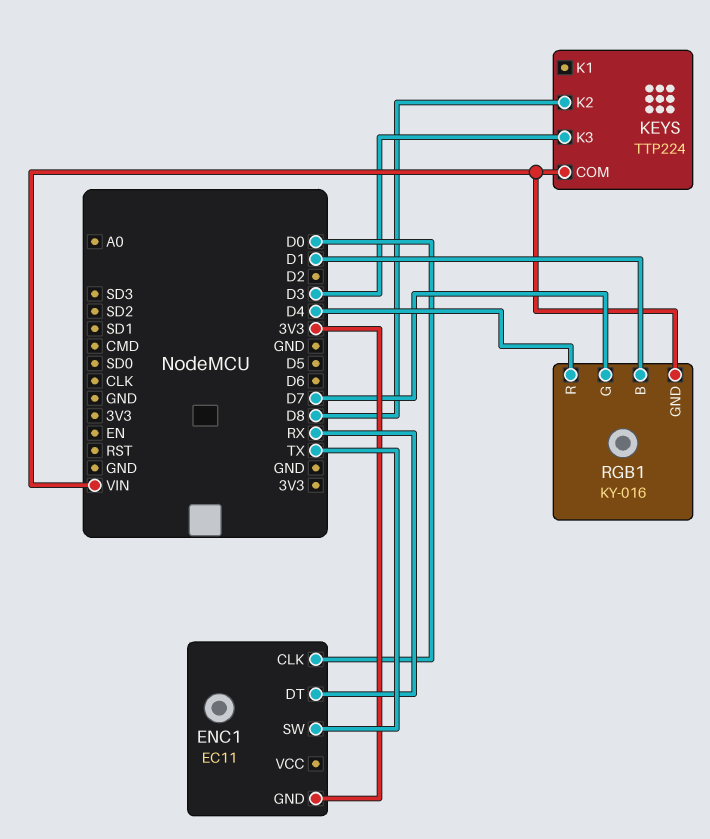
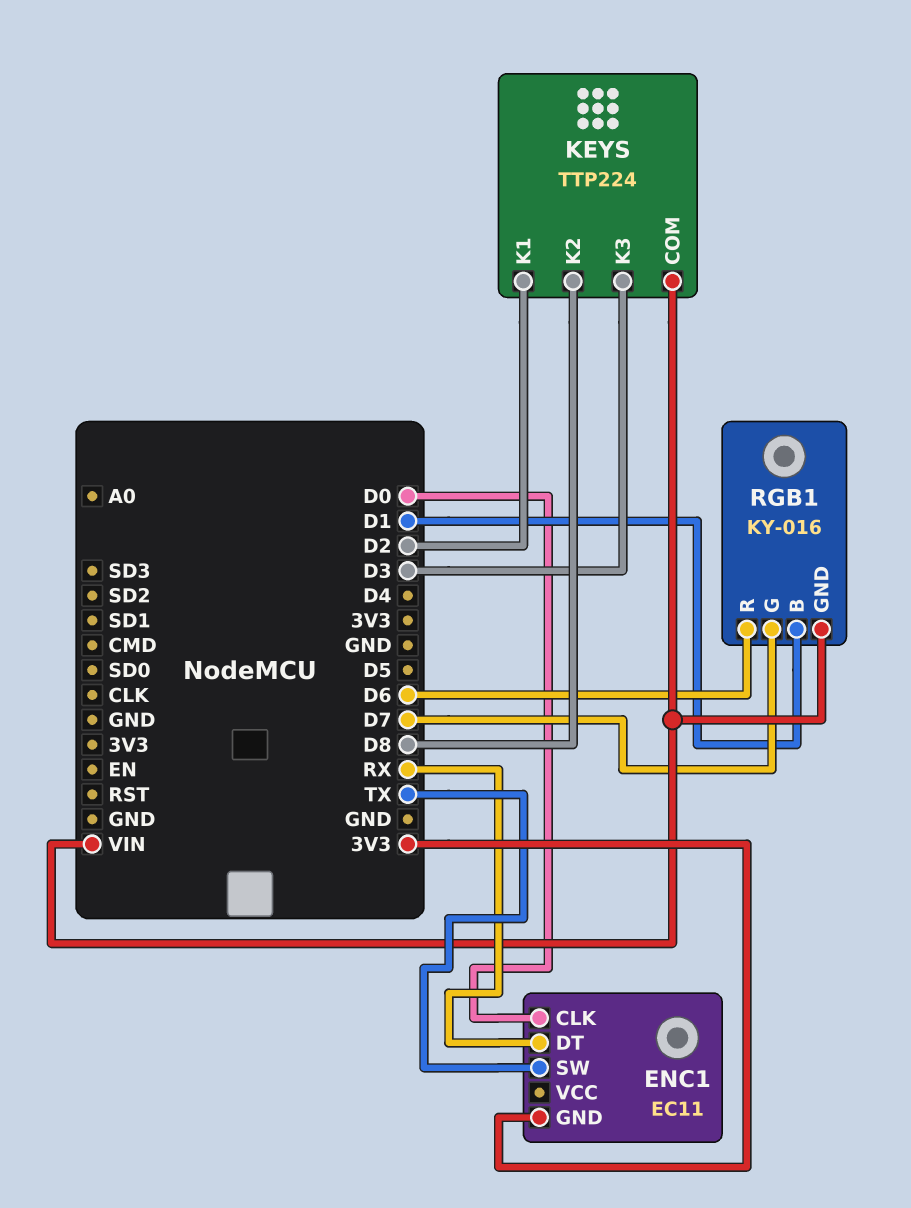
KEYS pin K1: none -> D2
RGB1 pin R: D4 -> D6

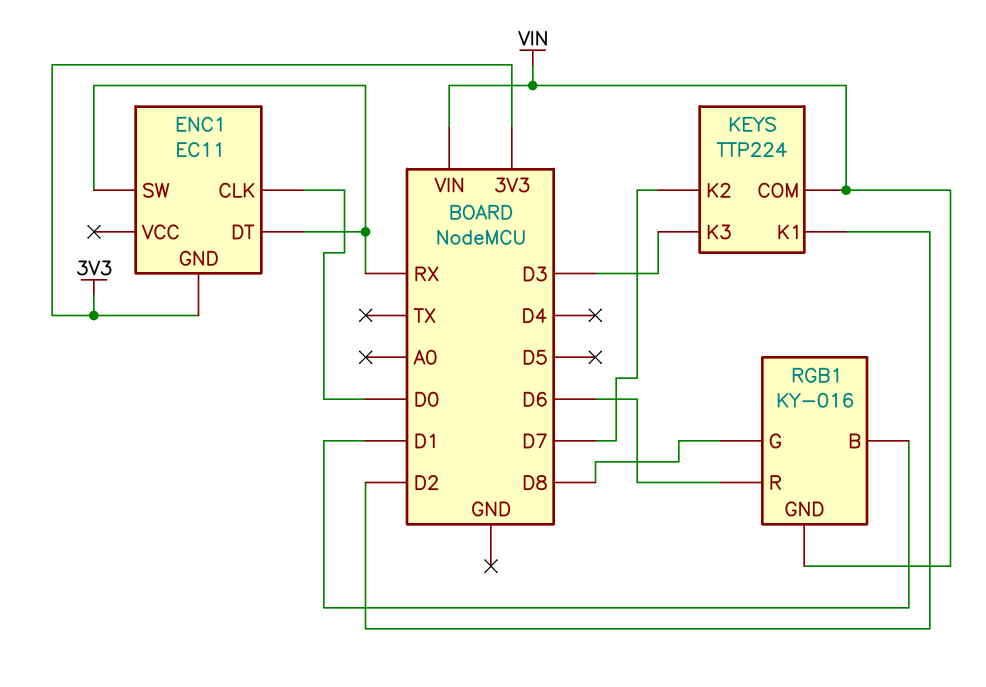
ENC1 pin SW: TX -> RX
KEYS pin K2: D8 -> D7
RGB1 pin G: D7 -> D8

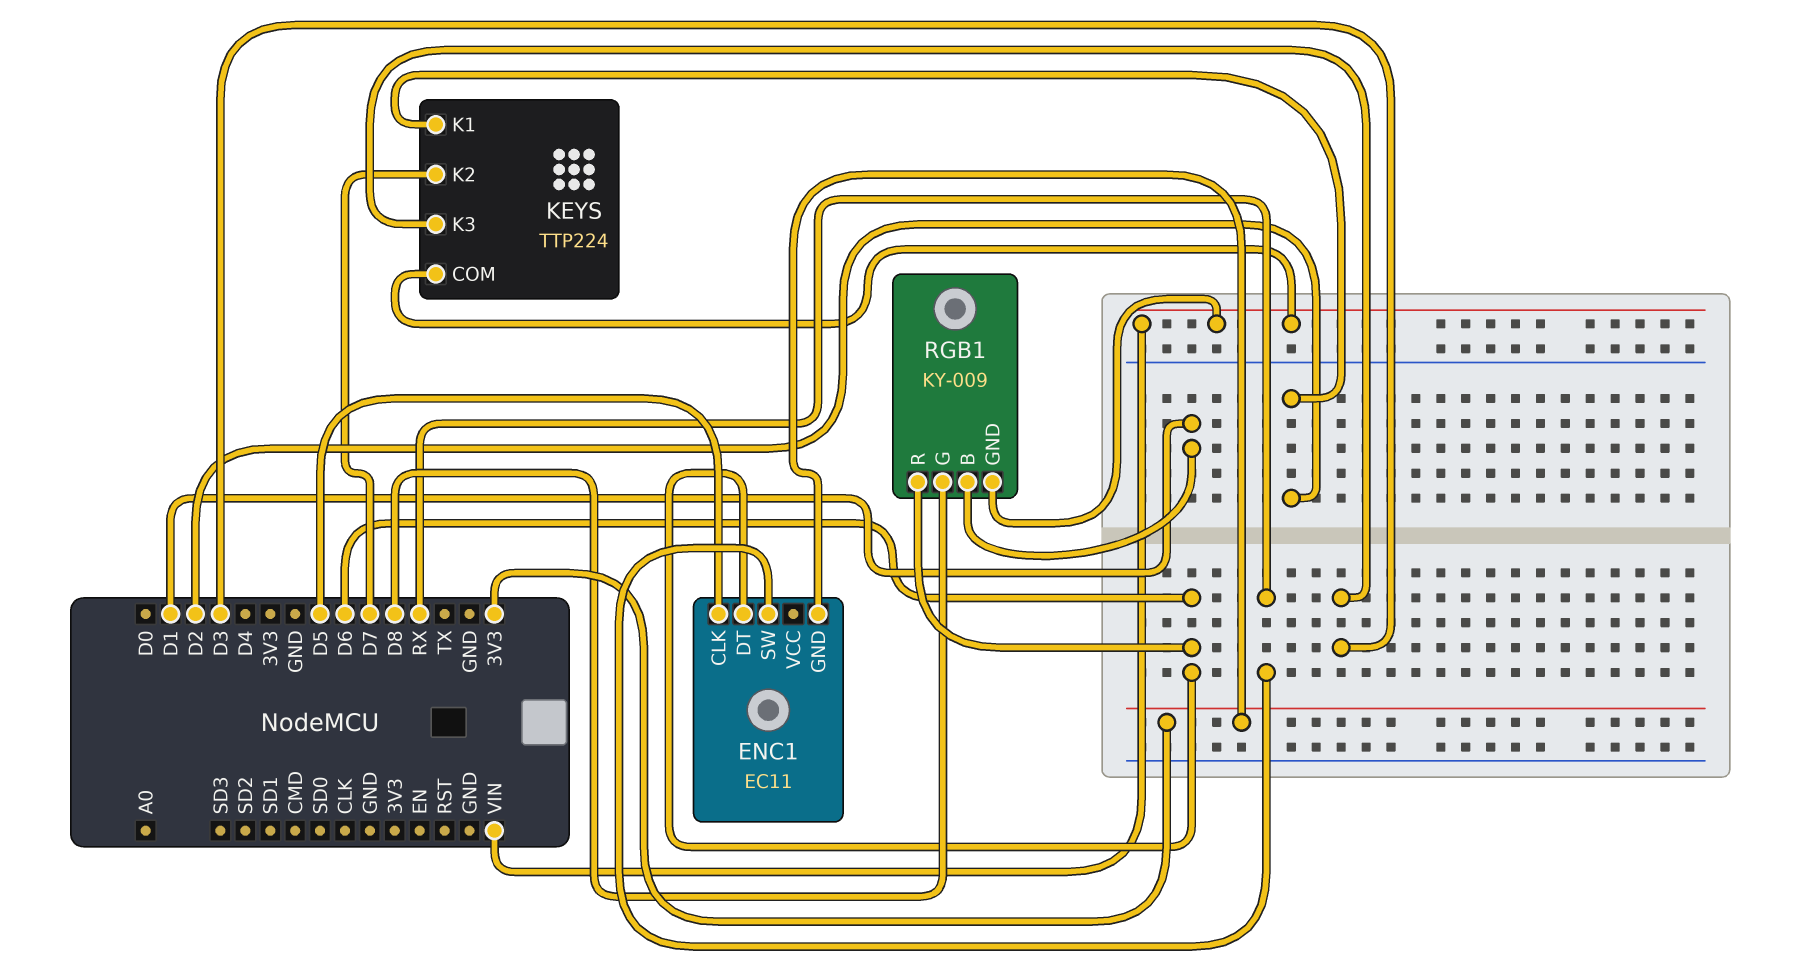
ENC1 pin CLK: D0 -> D5
ENC1 pin DT: RX -> D6
RGB1: KY-016 -> KY-009

